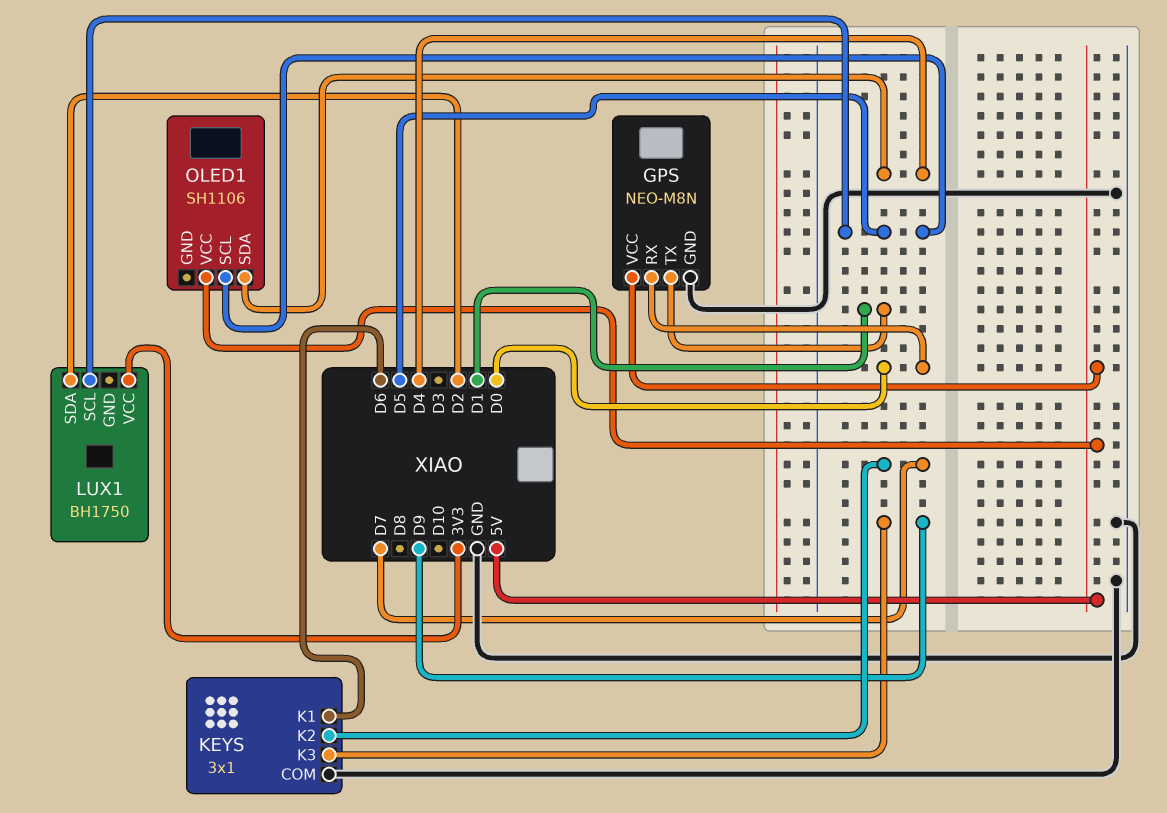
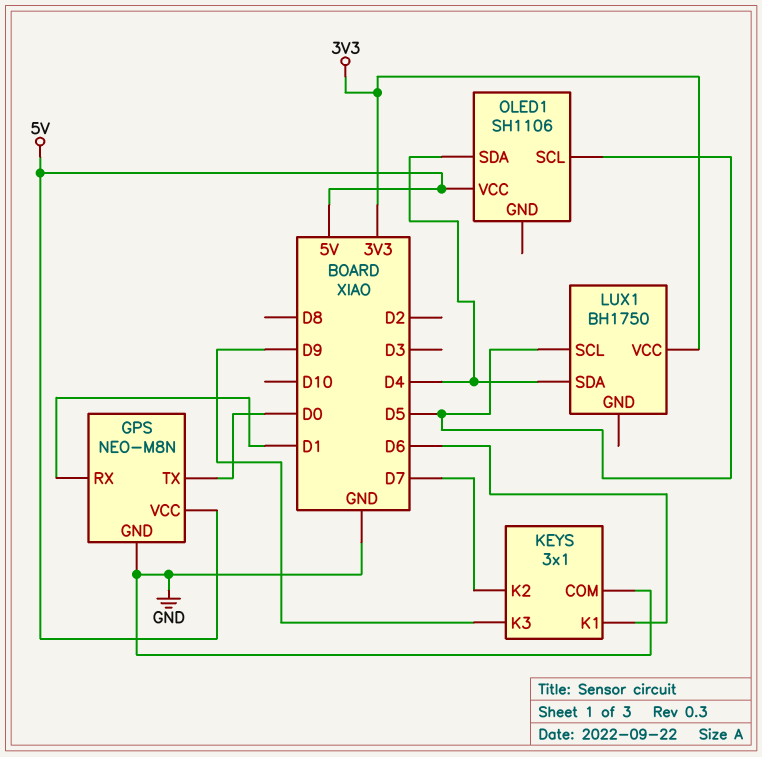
GPS pin RX: D0 -> D1
GPS pin TX: D1 -> D0
LUX1 pin SDA: D2 -> D4

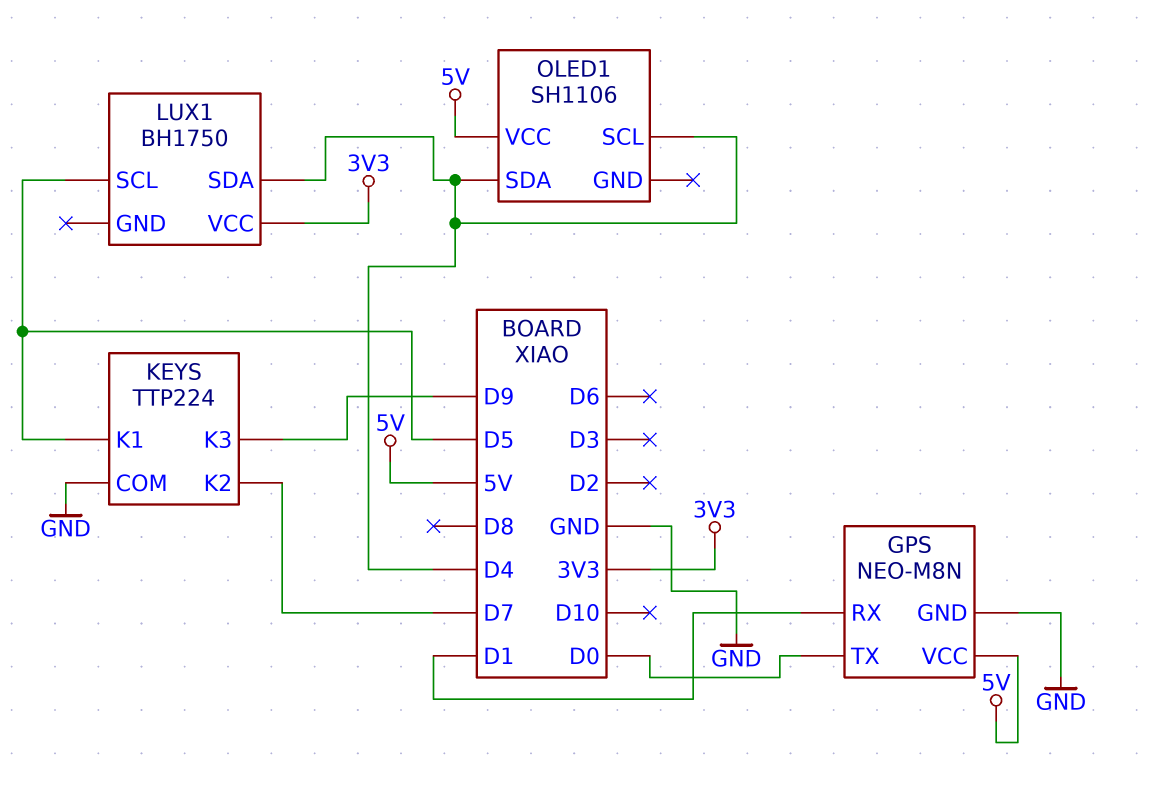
KEYS: 3x1 -> TTP224
KEYS pin K1: D6 -> D5
OLED1 pin SCL: D5 -> D4

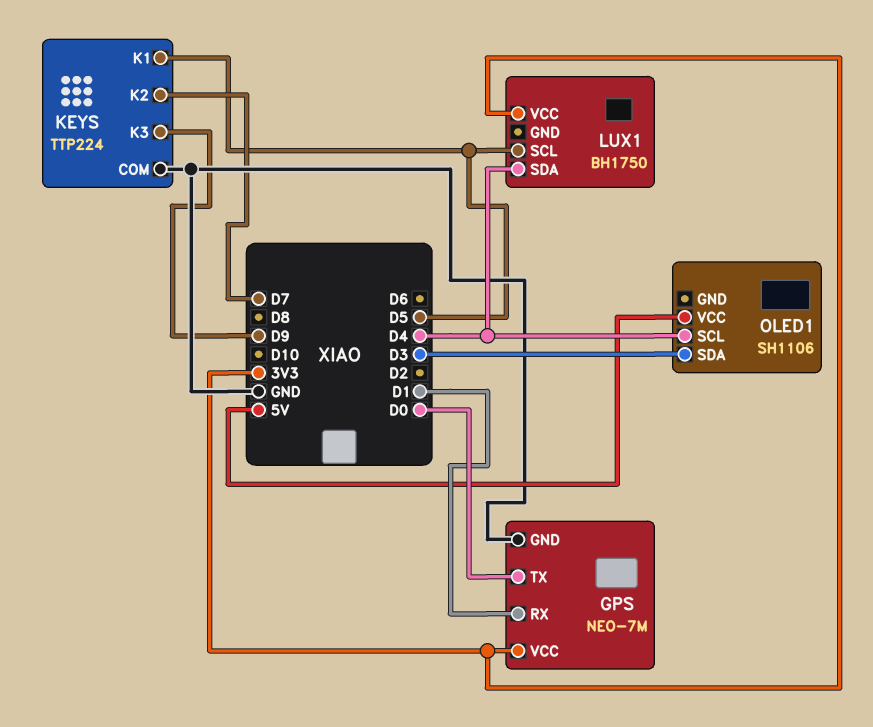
GPS: NEO-M8N -> NEO-7M
GPS pin VCC: 5V -> 3V3
OLED1 pin SDA: D4 -> D3

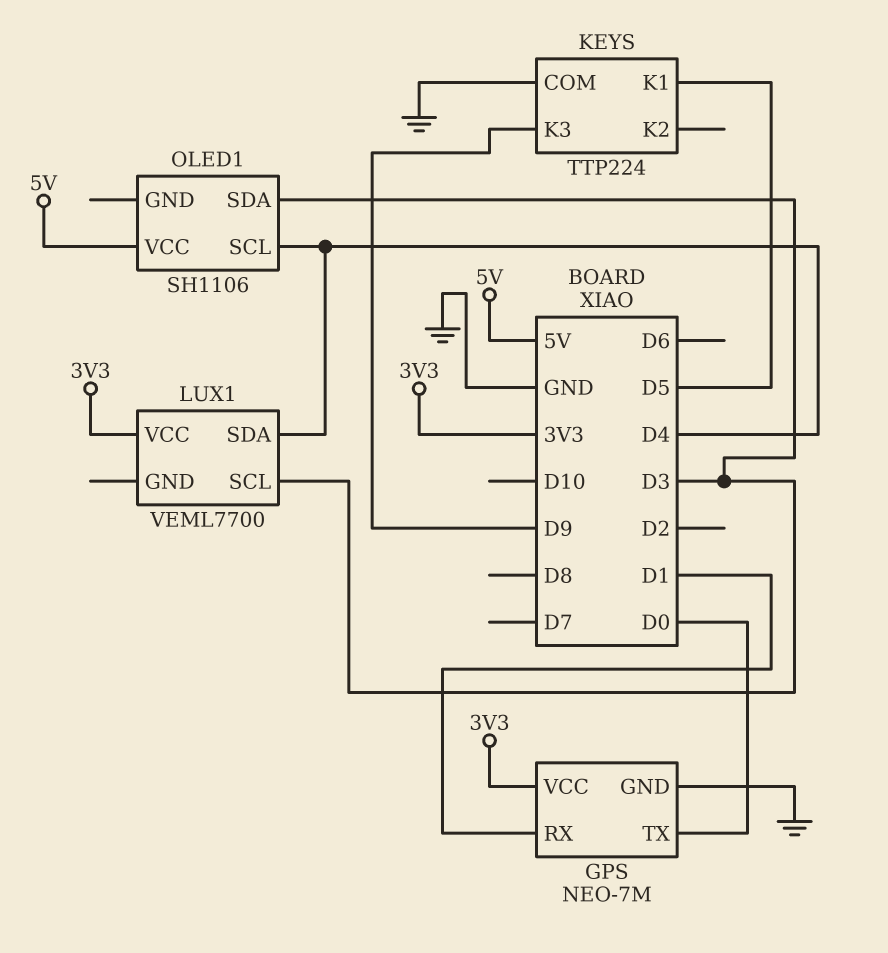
KEYS pin K2: D7 -> none
LUX1: BH1750 -> VEML7700
LUX1 pin SCL: D5 -> D3

